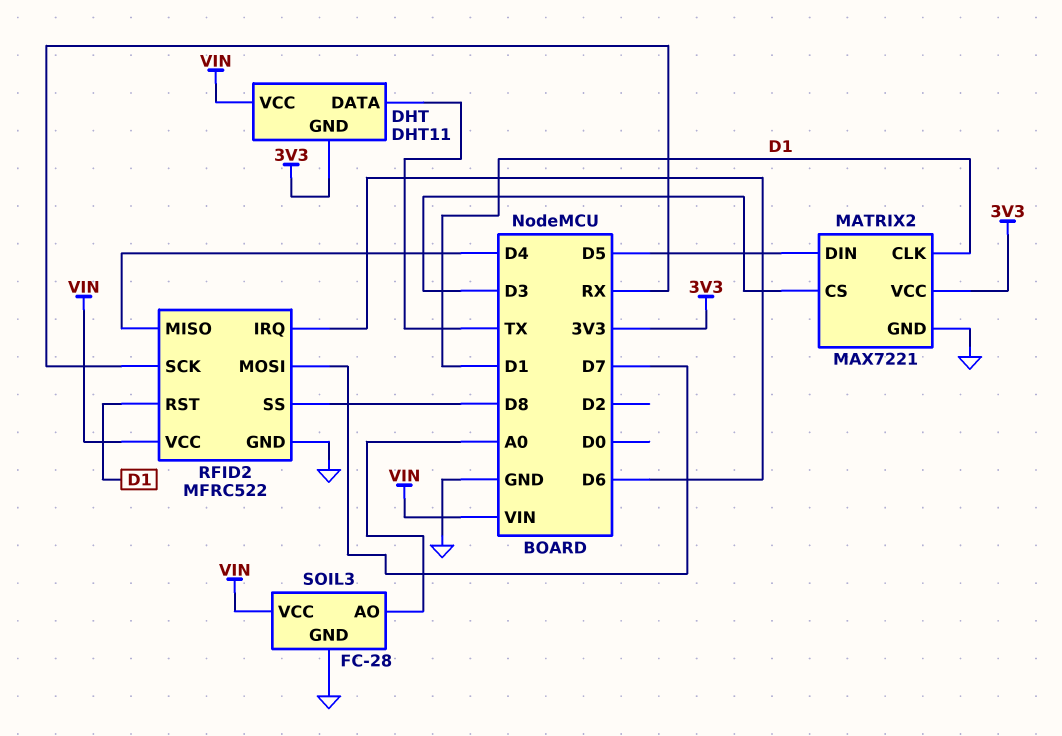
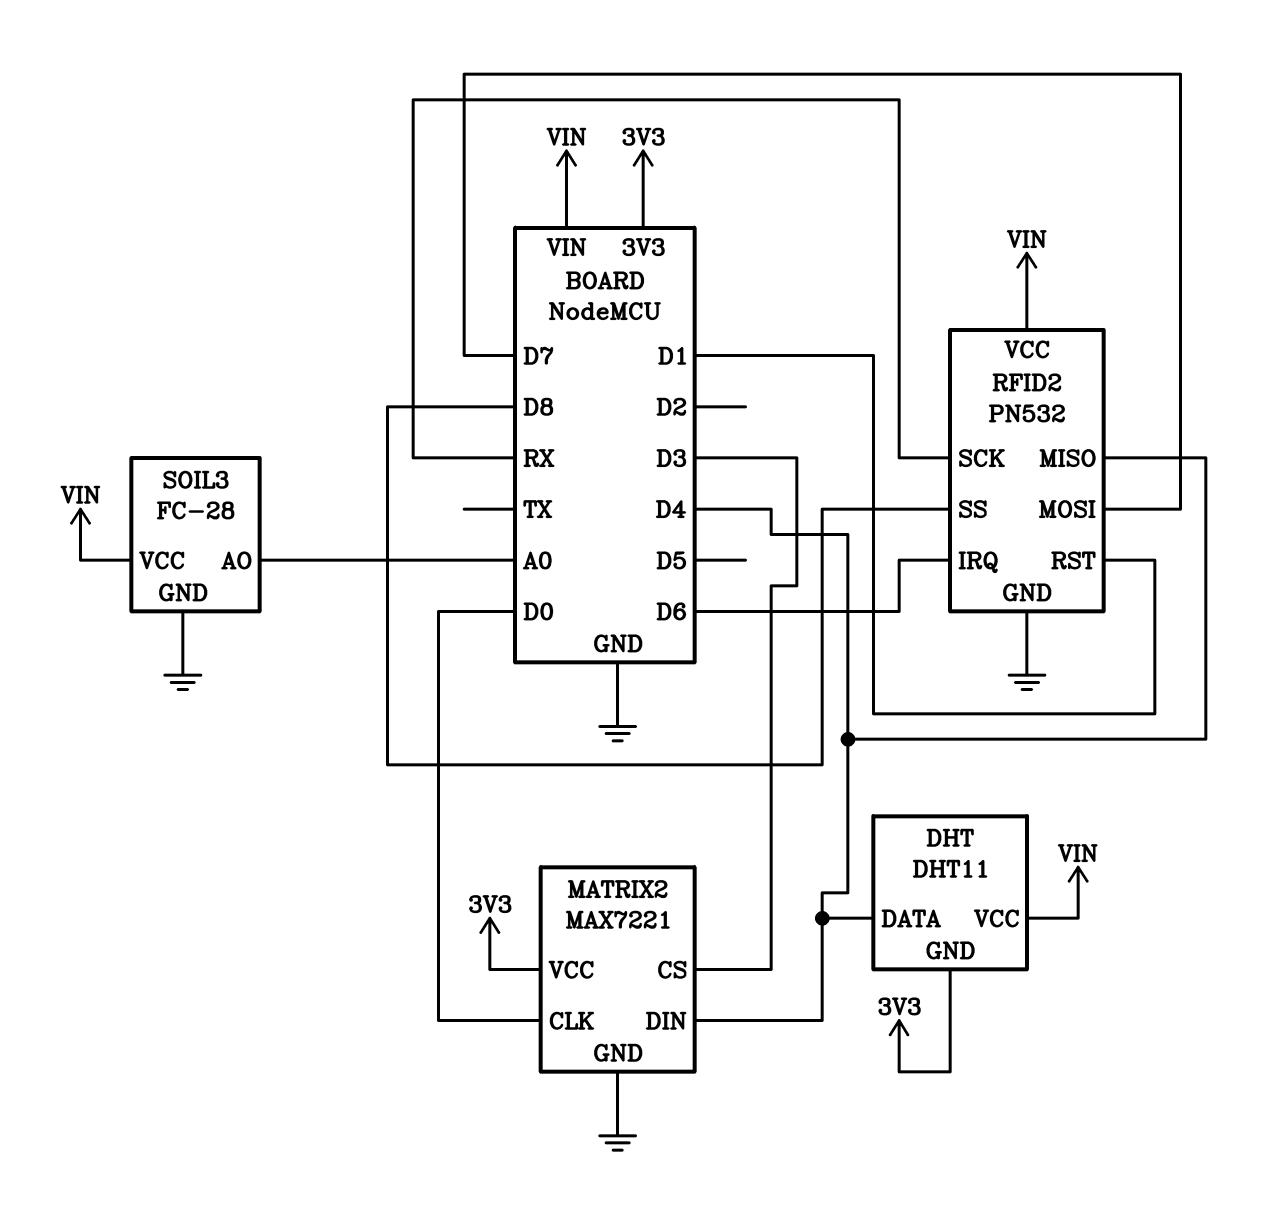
DHT pin DATA: TX -> D4
MATRIX2 pin CLK: D1 -> D0
MATRIX2 pin DIN: D5 -> D4
RFID2: MFRC522 -> PN532

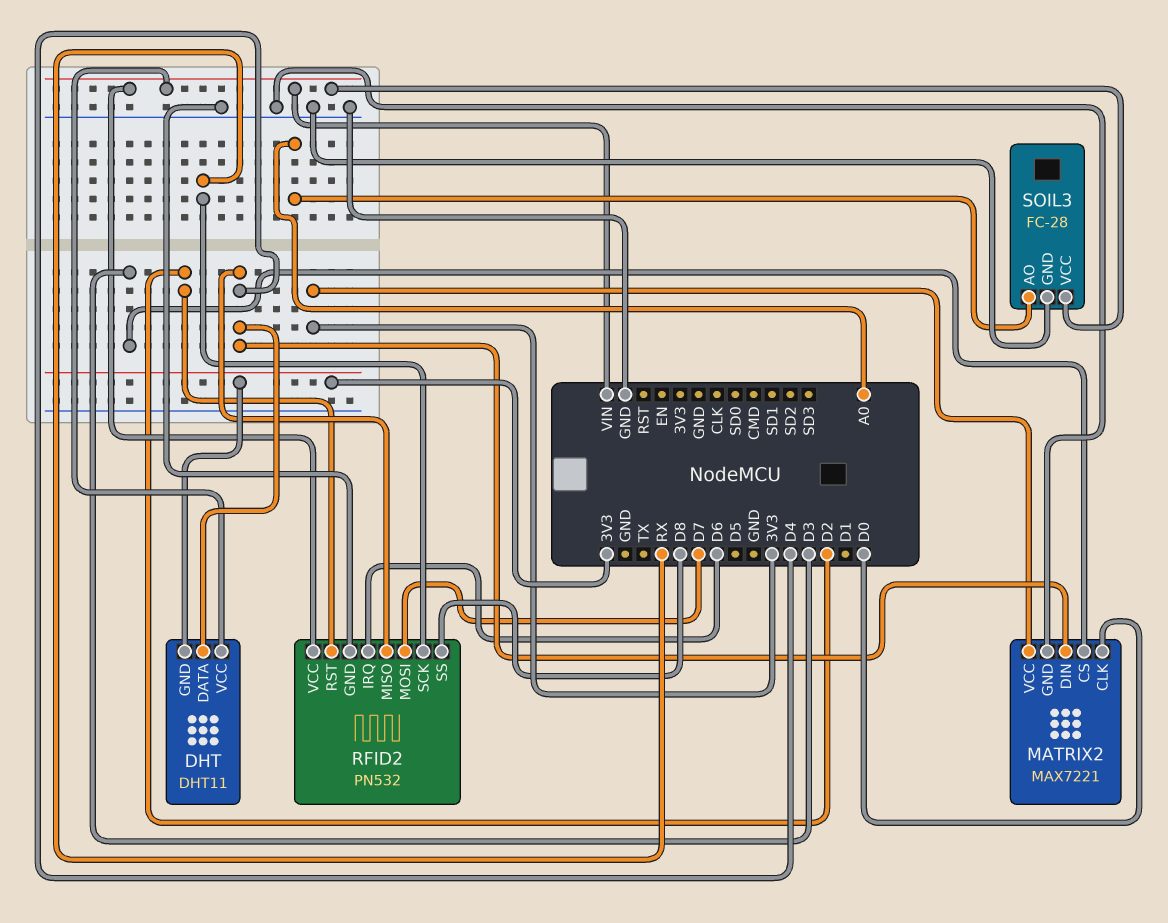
RFID2 pin RST: D1 -> D2

